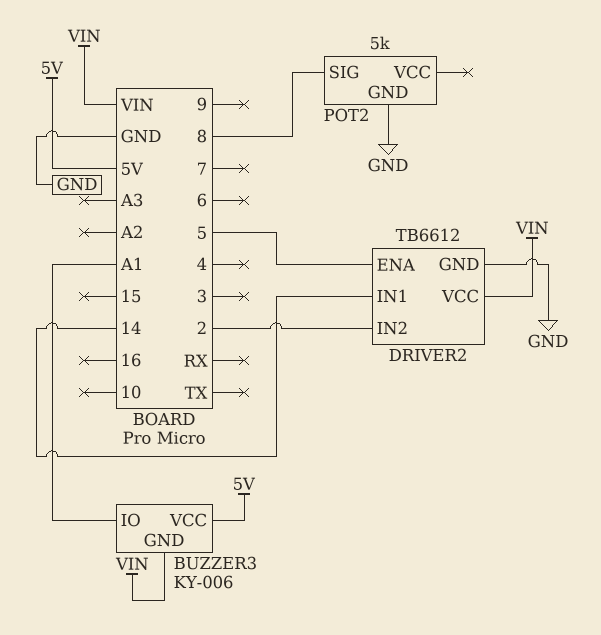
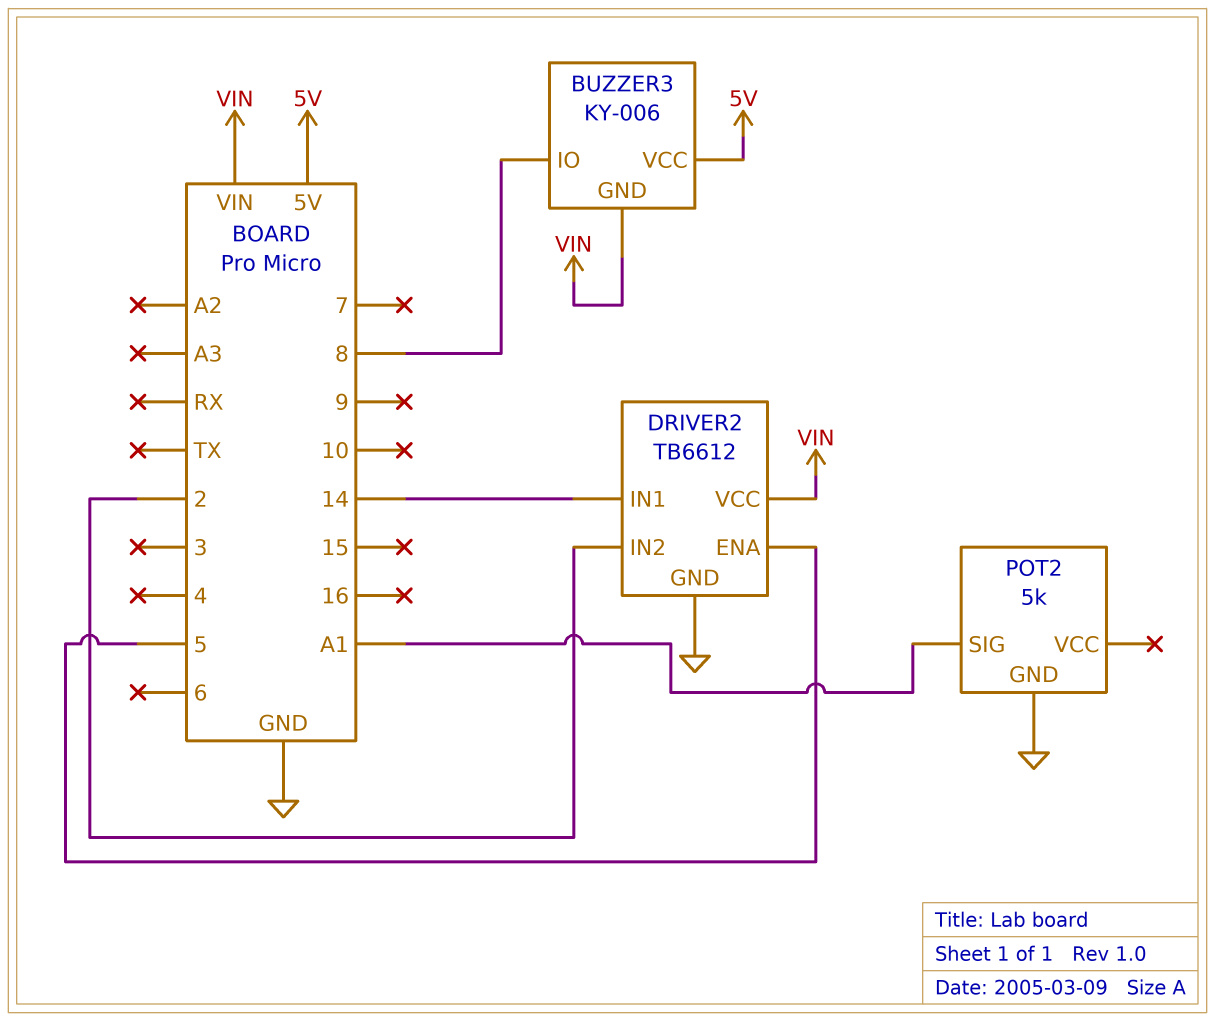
BUZZER3 pin IO: A1 -> 8
POT2 pin SIG: 8 -> A1

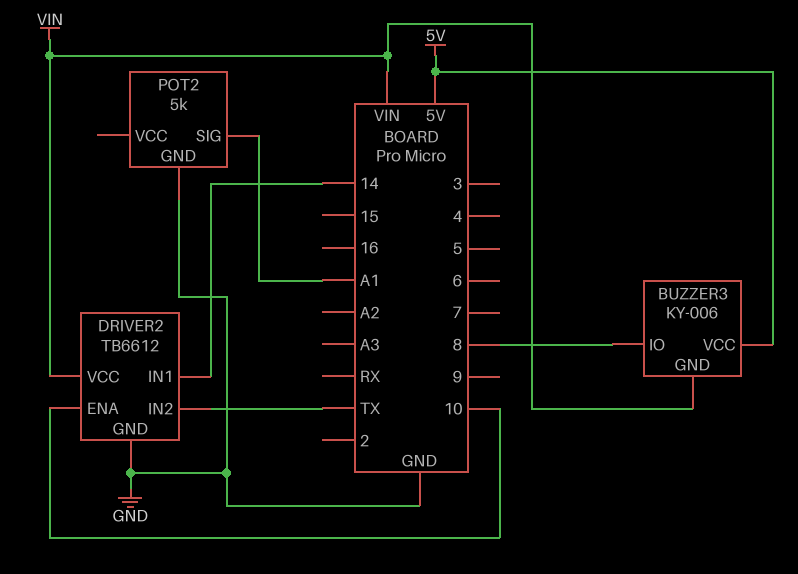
DRIVER2 pin ENA: 5 -> 10
DRIVER2 pin IN2: 2 -> TX

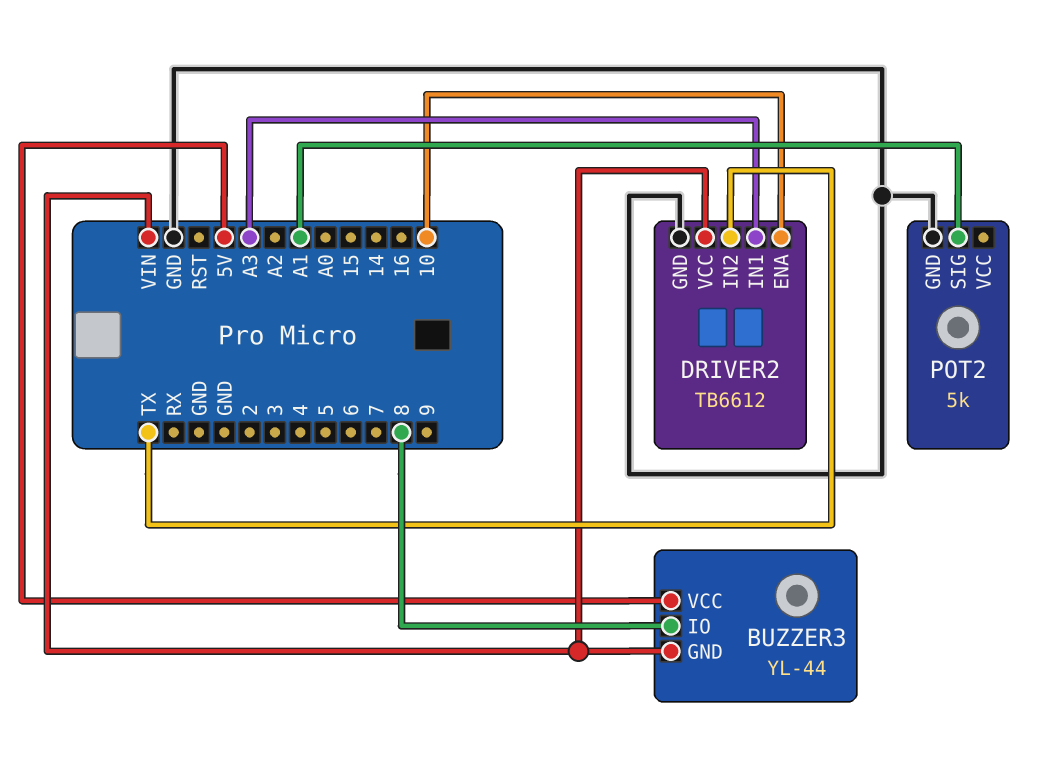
BUZZER3: KY-006 -> YL-44
DRIVER2 pin IN1: 14 -> A3

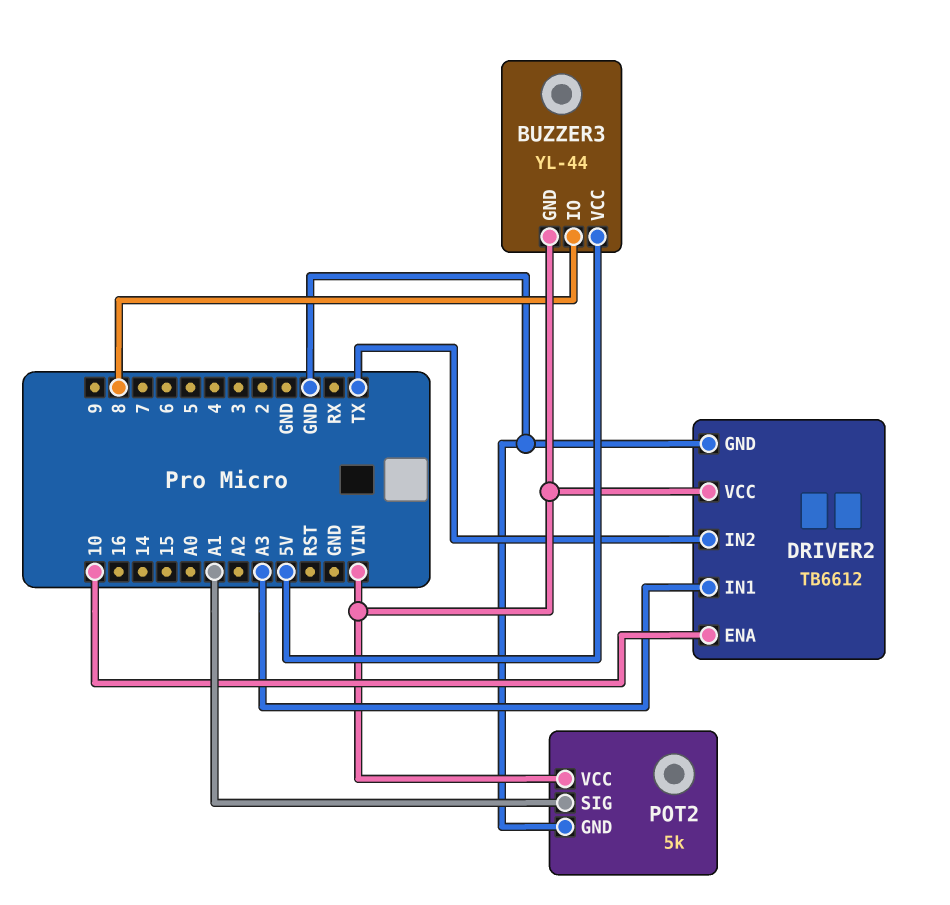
POT2 pin VCC: none -> VIN

